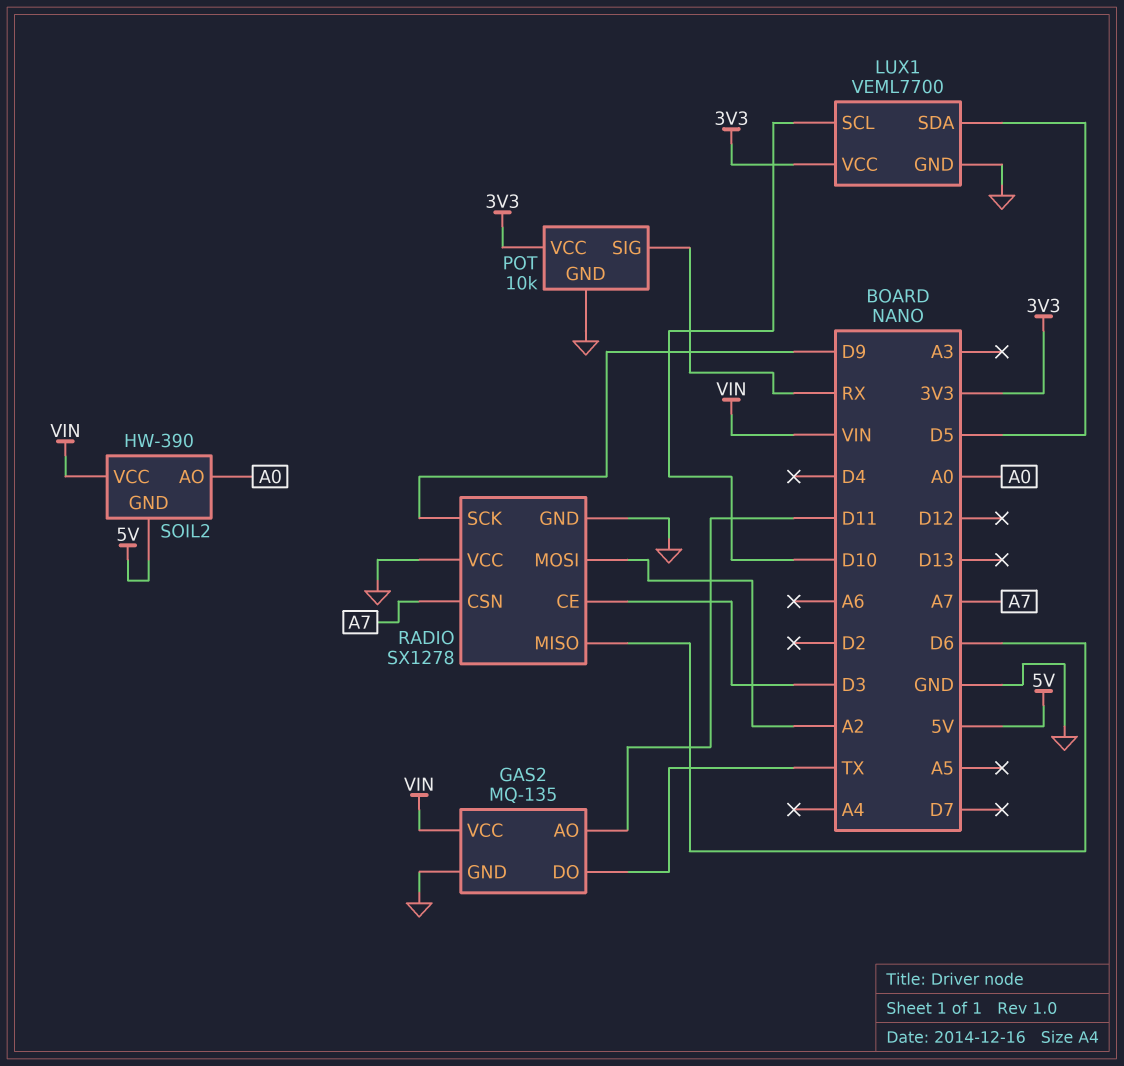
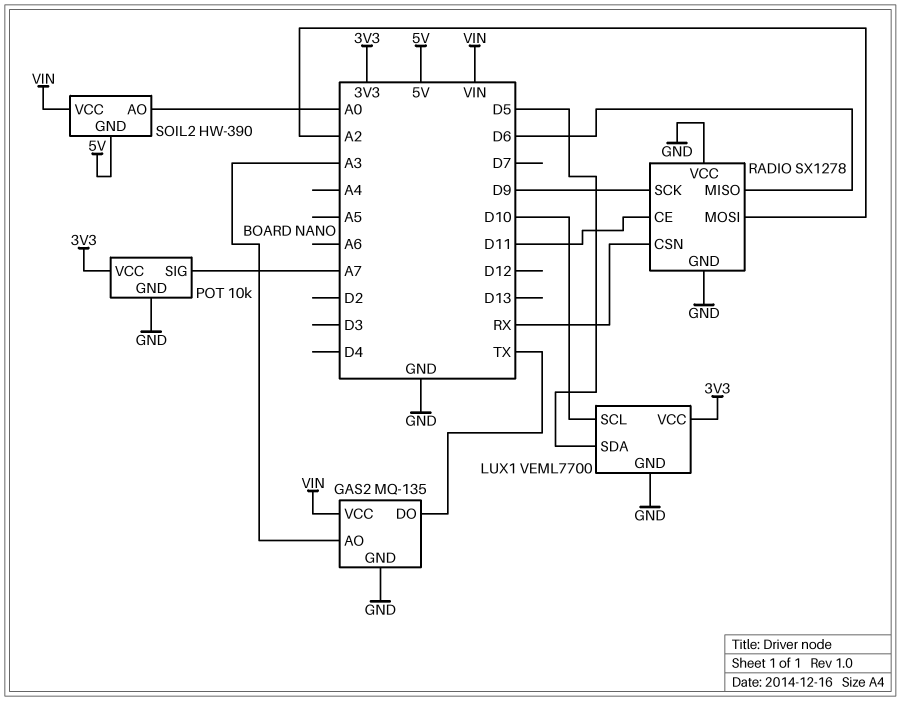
GAS2 pin AO: D11 -> A3
POT pin SIG: RX -> A7
RADIO pin CE: D3 -> D11
RADIO pin CSN: A7 -> RX

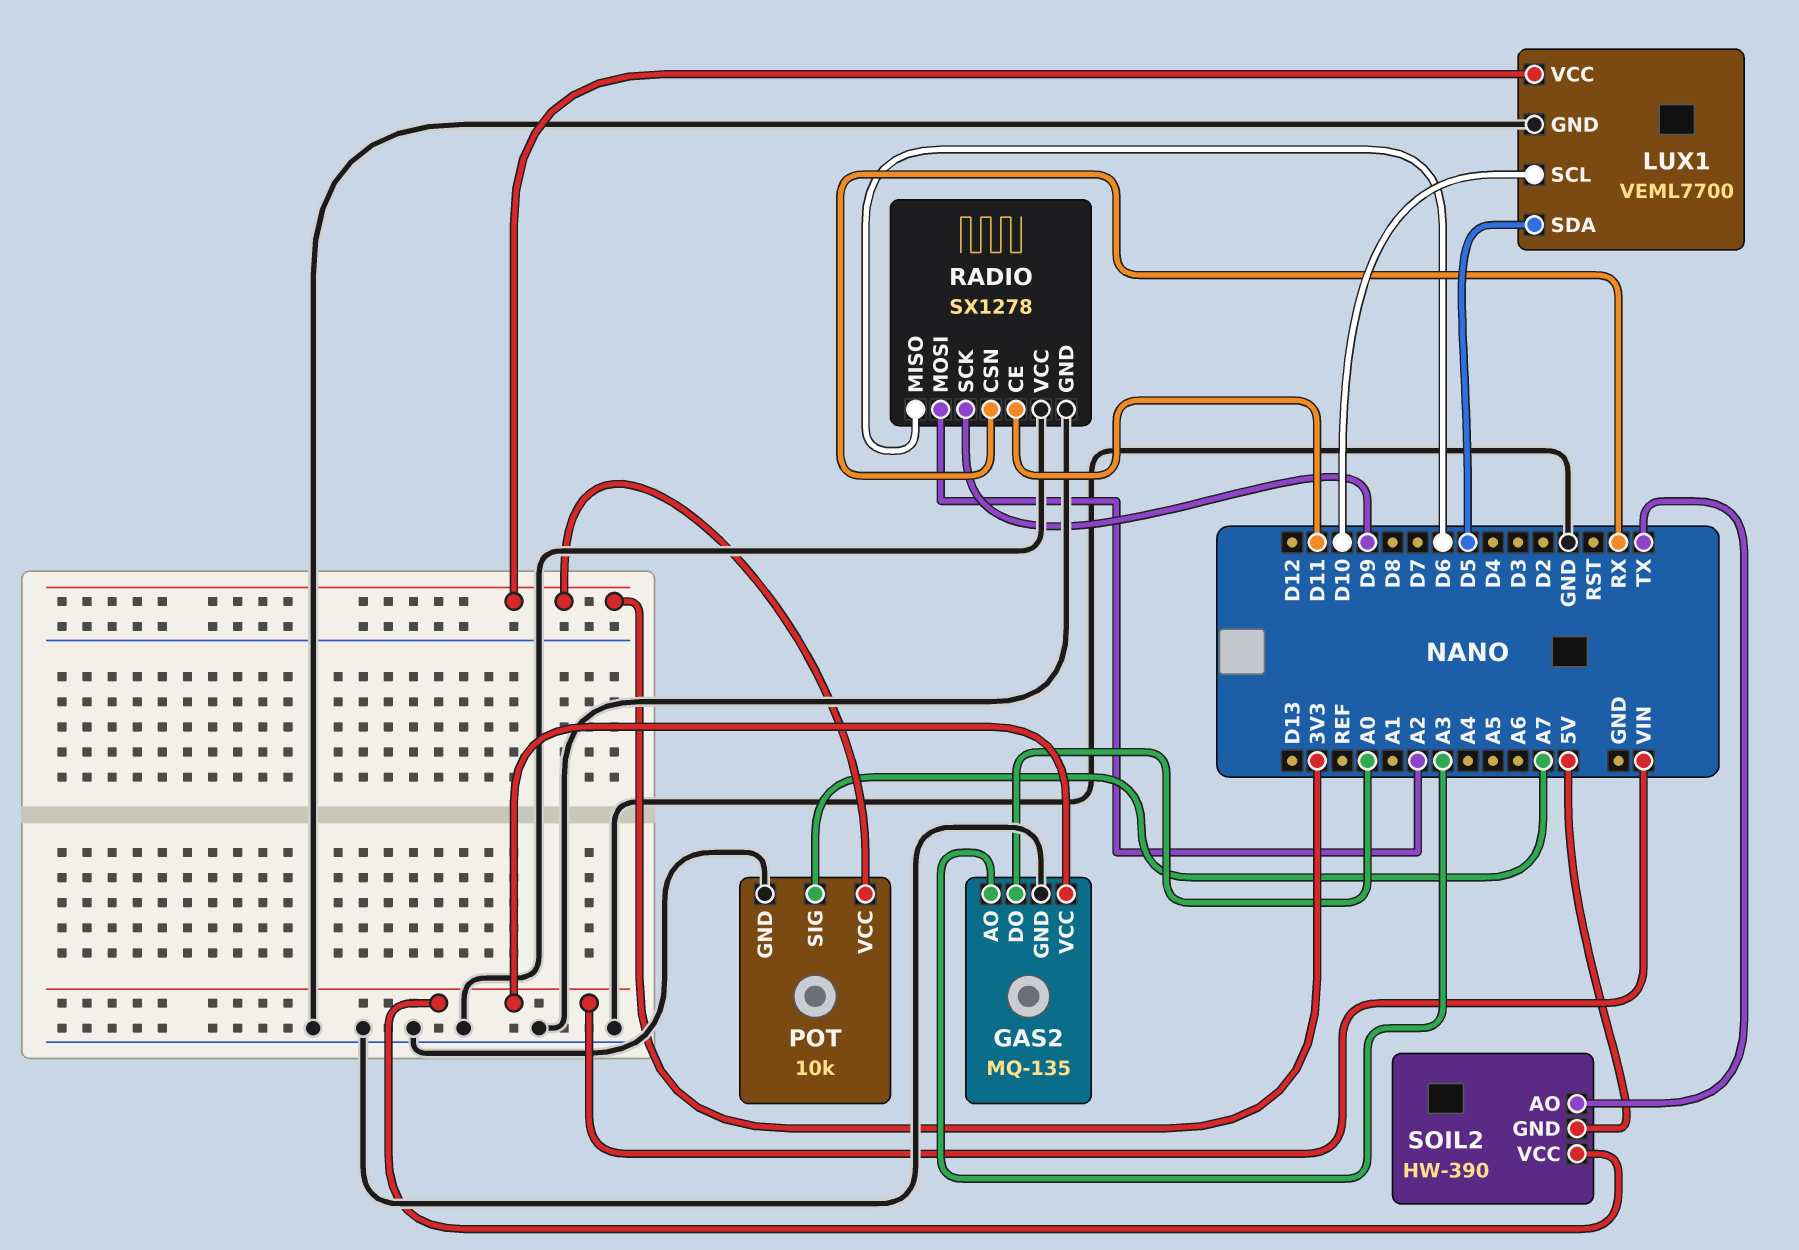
GAS2 pin DO: TX -> A0
SOIL2 pin AO: A0 -> TX

